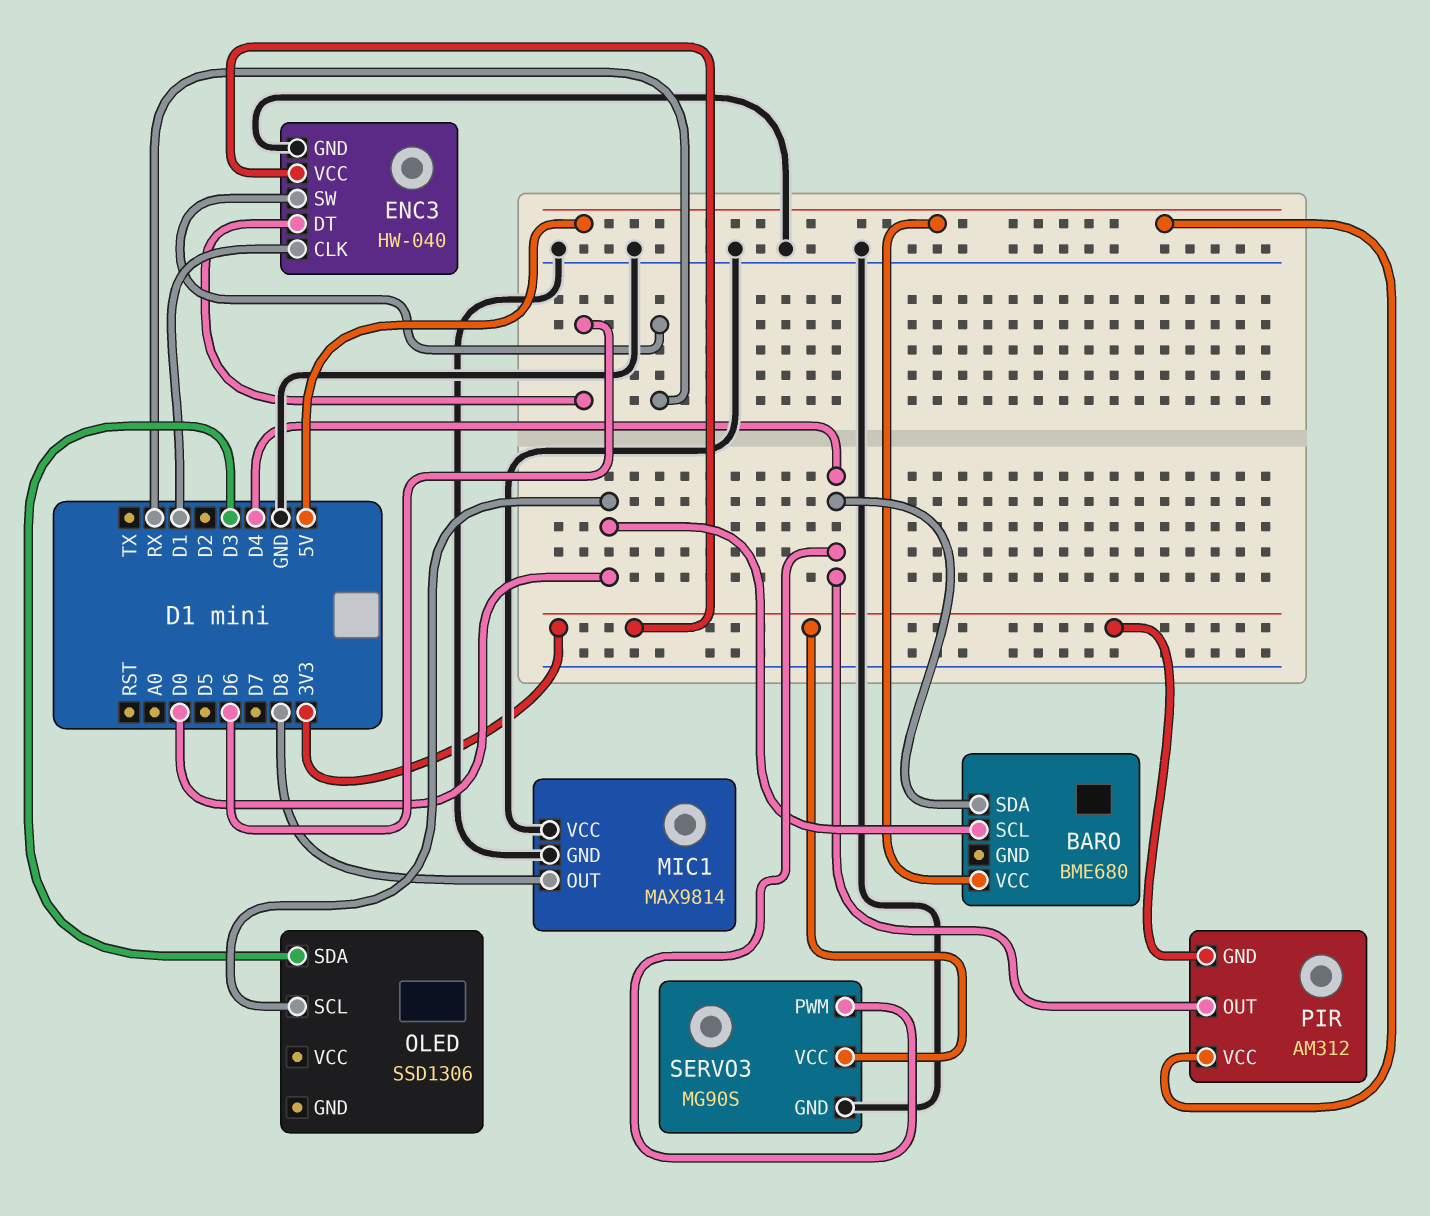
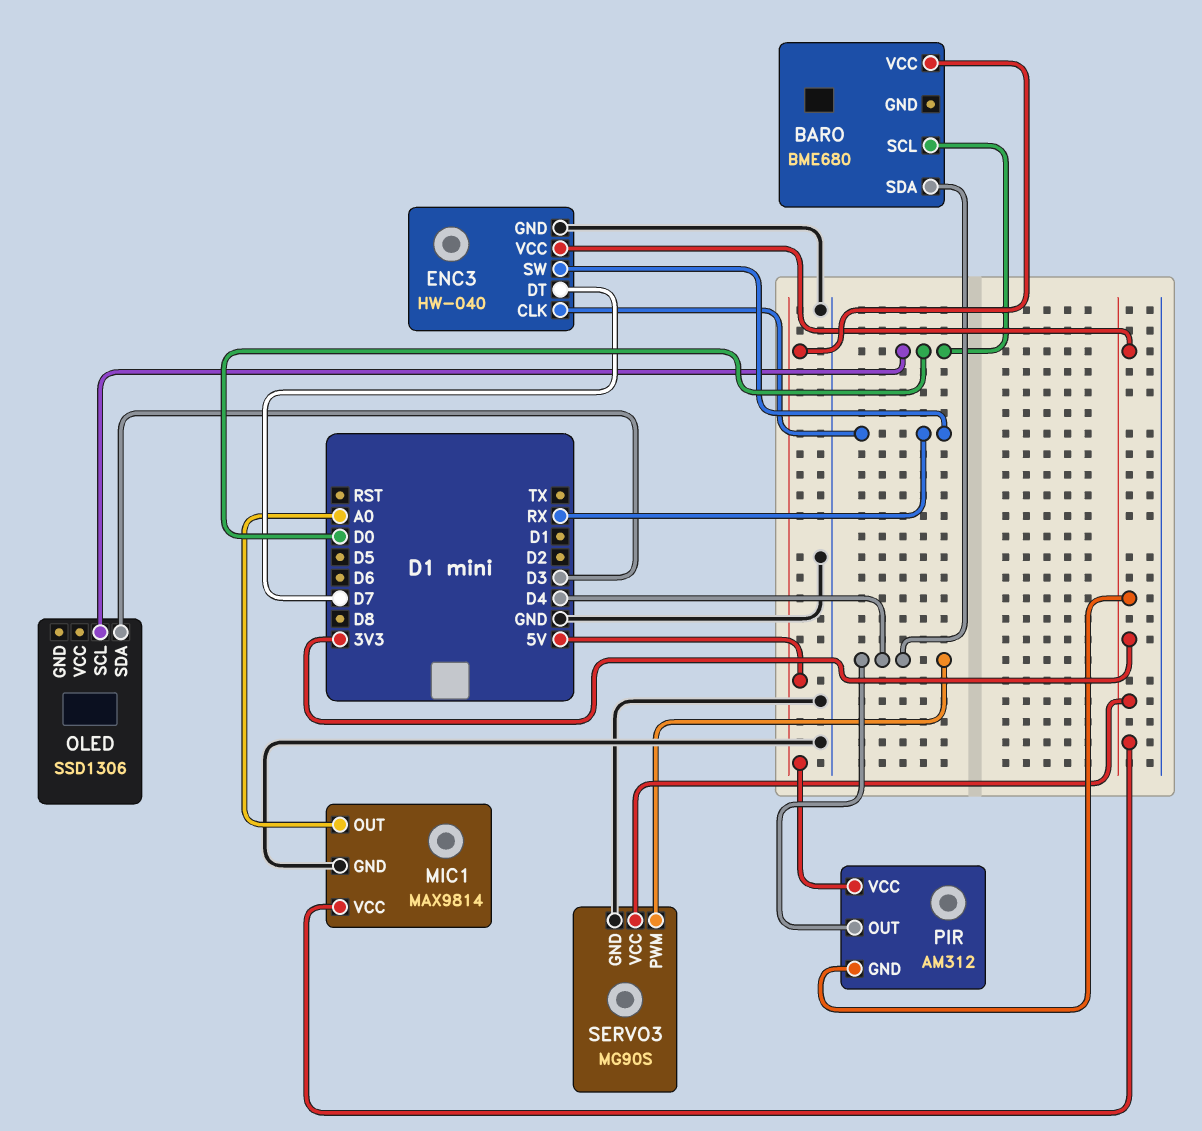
ENC3 pin CLK: D1 -> RX
ENC3 pin DT: D6 -> D7
MIC1 pin OUT: D8 -> A0
MIC1 pin VCC: GND -> 3V3

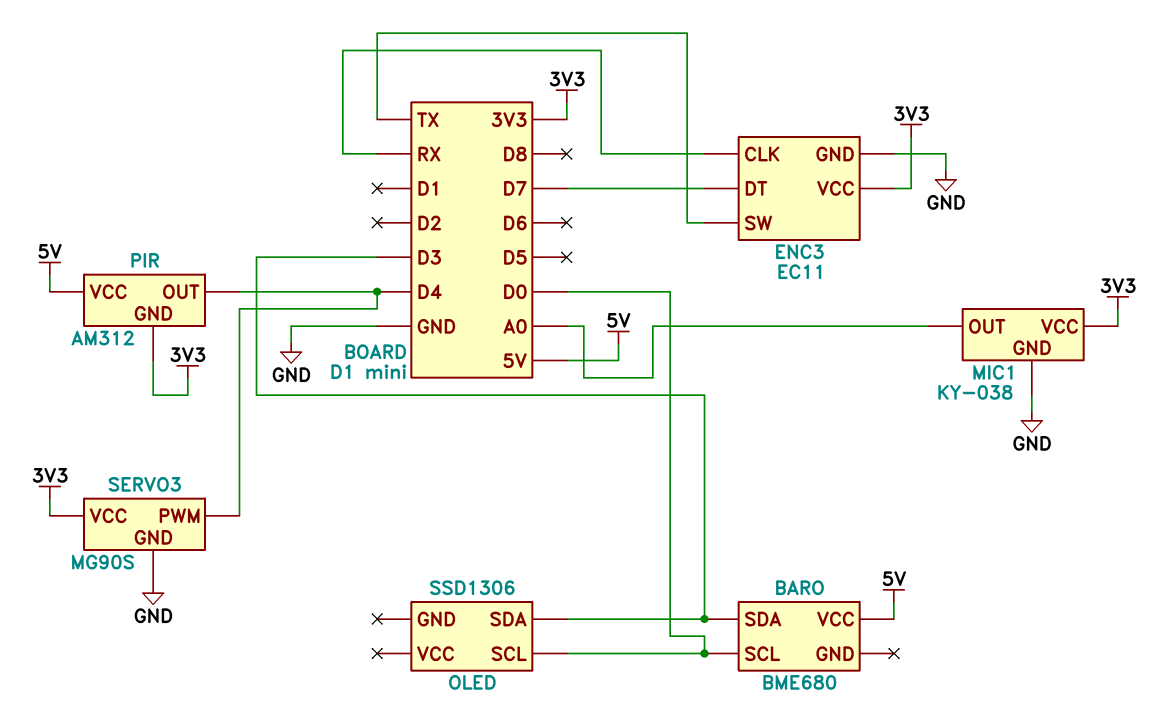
BARO pin SDA: D4 -> D3
ENC3: HW-040 -> EC11
ENC3 pin SW: RX -> TX
MIC1: MAX9814 -> KY-038

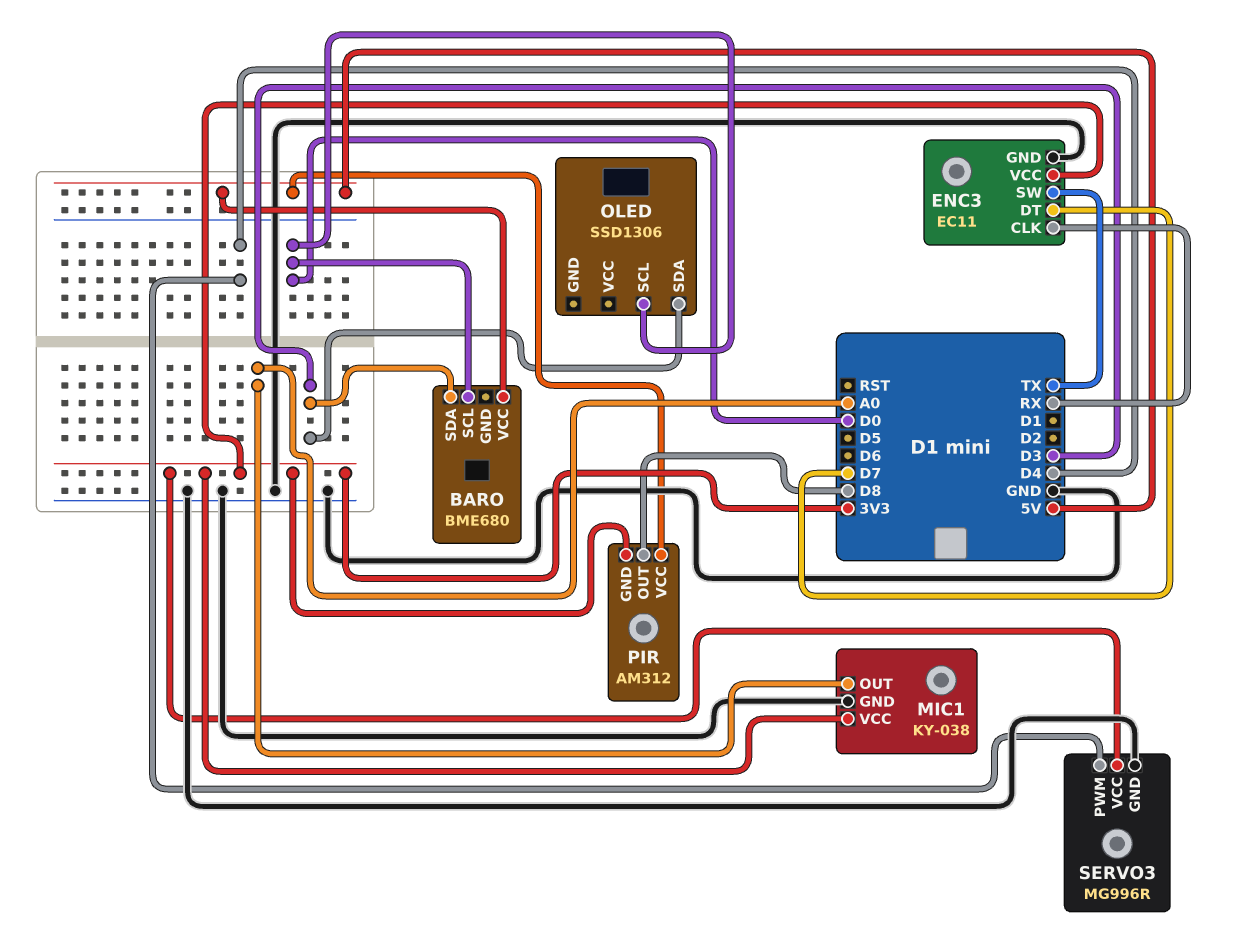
PIR pin OUT: D4 -> D8
SERVO3: MG90S -> MG996R

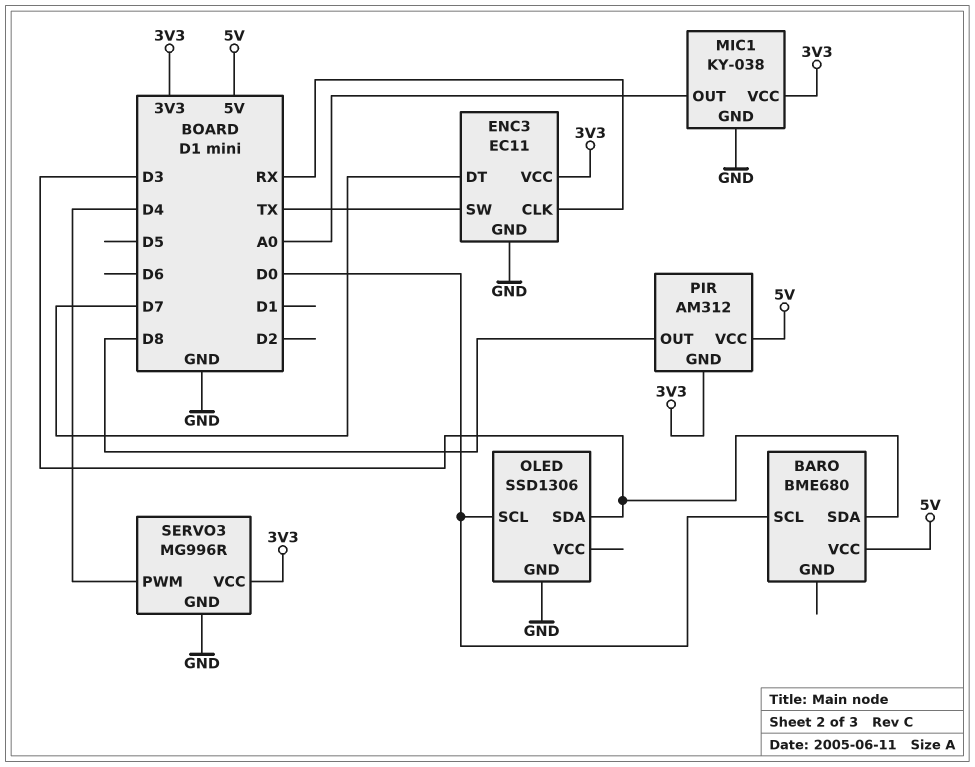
OLED pin GND: none -> GND

